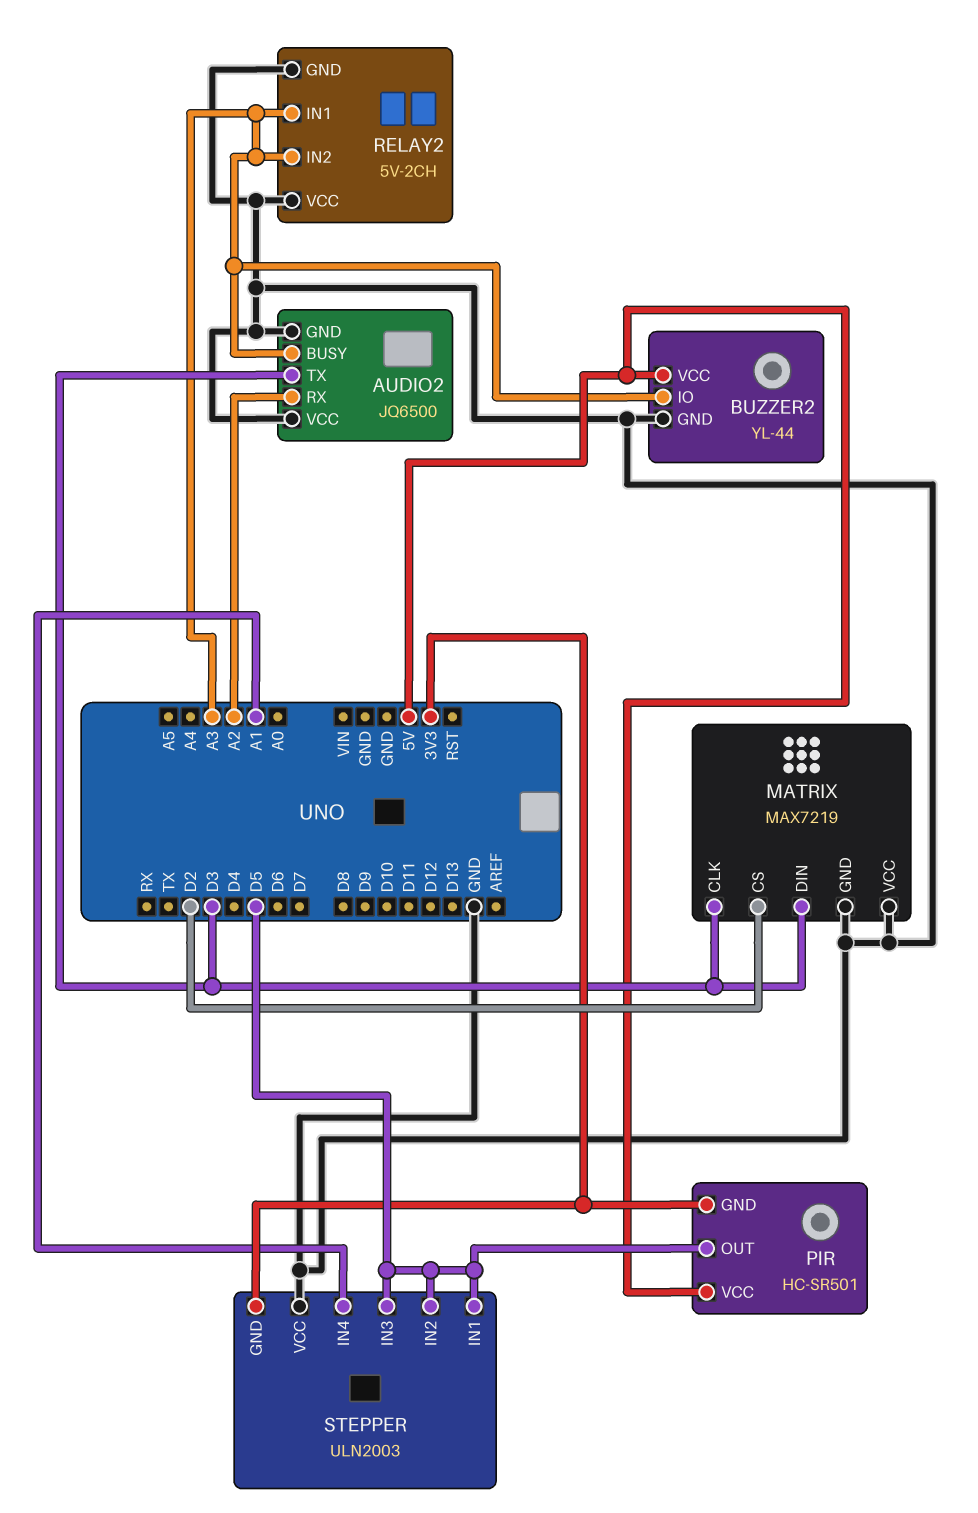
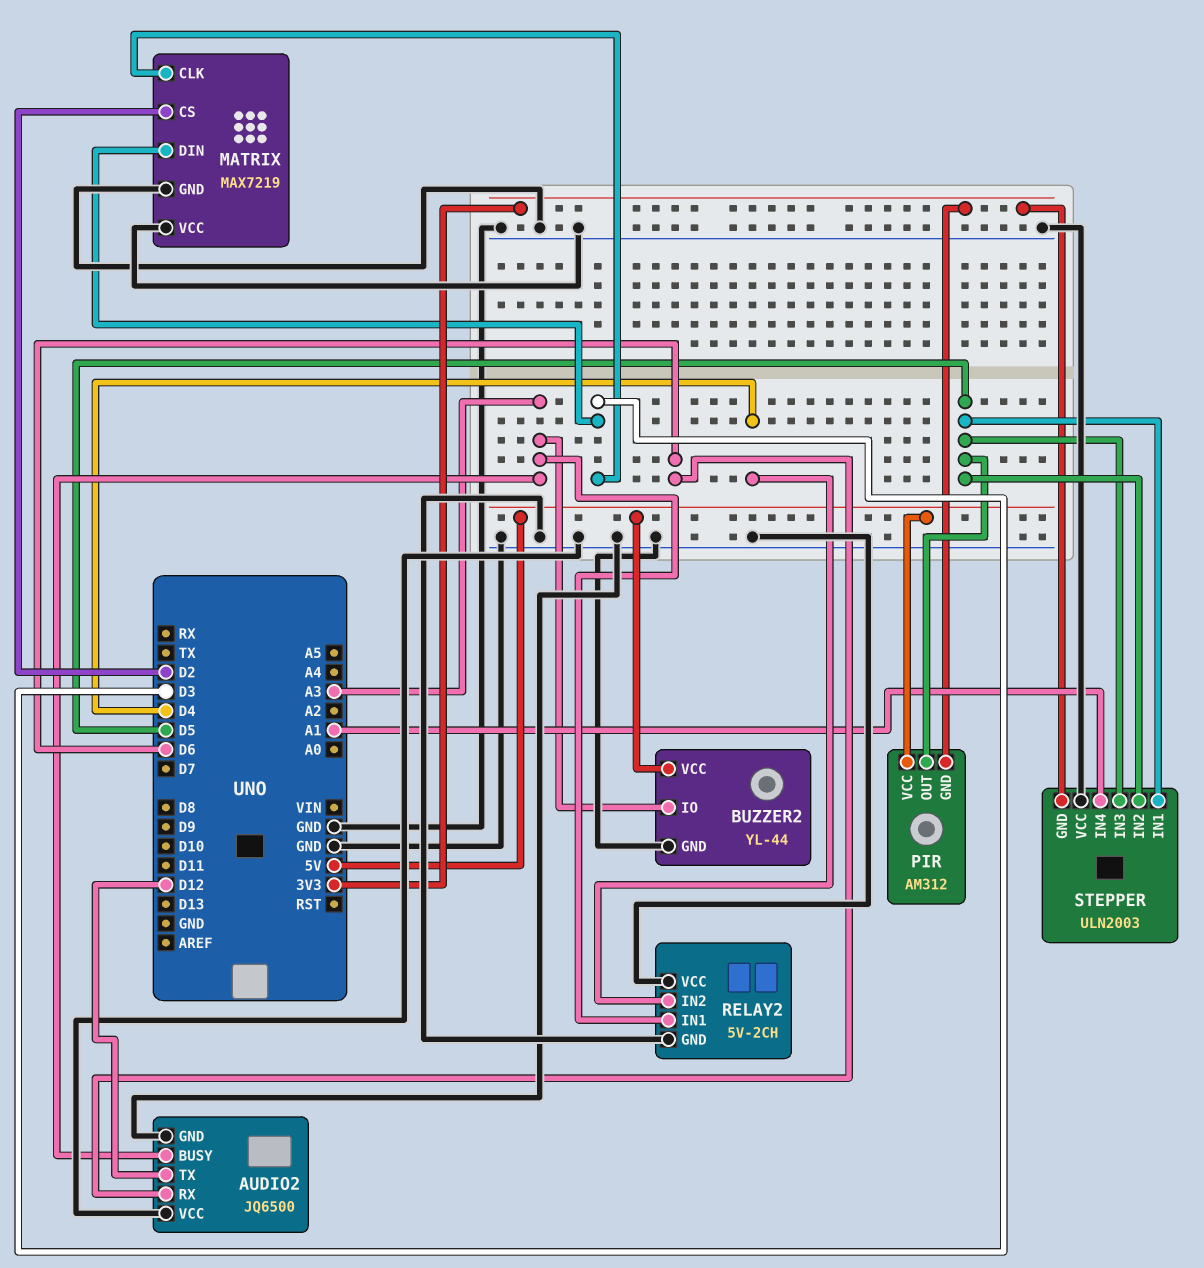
AUDIO2 pin RX: A2 -> D6
AUDIO2 pin TX: D3 -> D12
PIR: HC-SR501 -> AM312
RELAY2 pin IN2: A3 -> D4

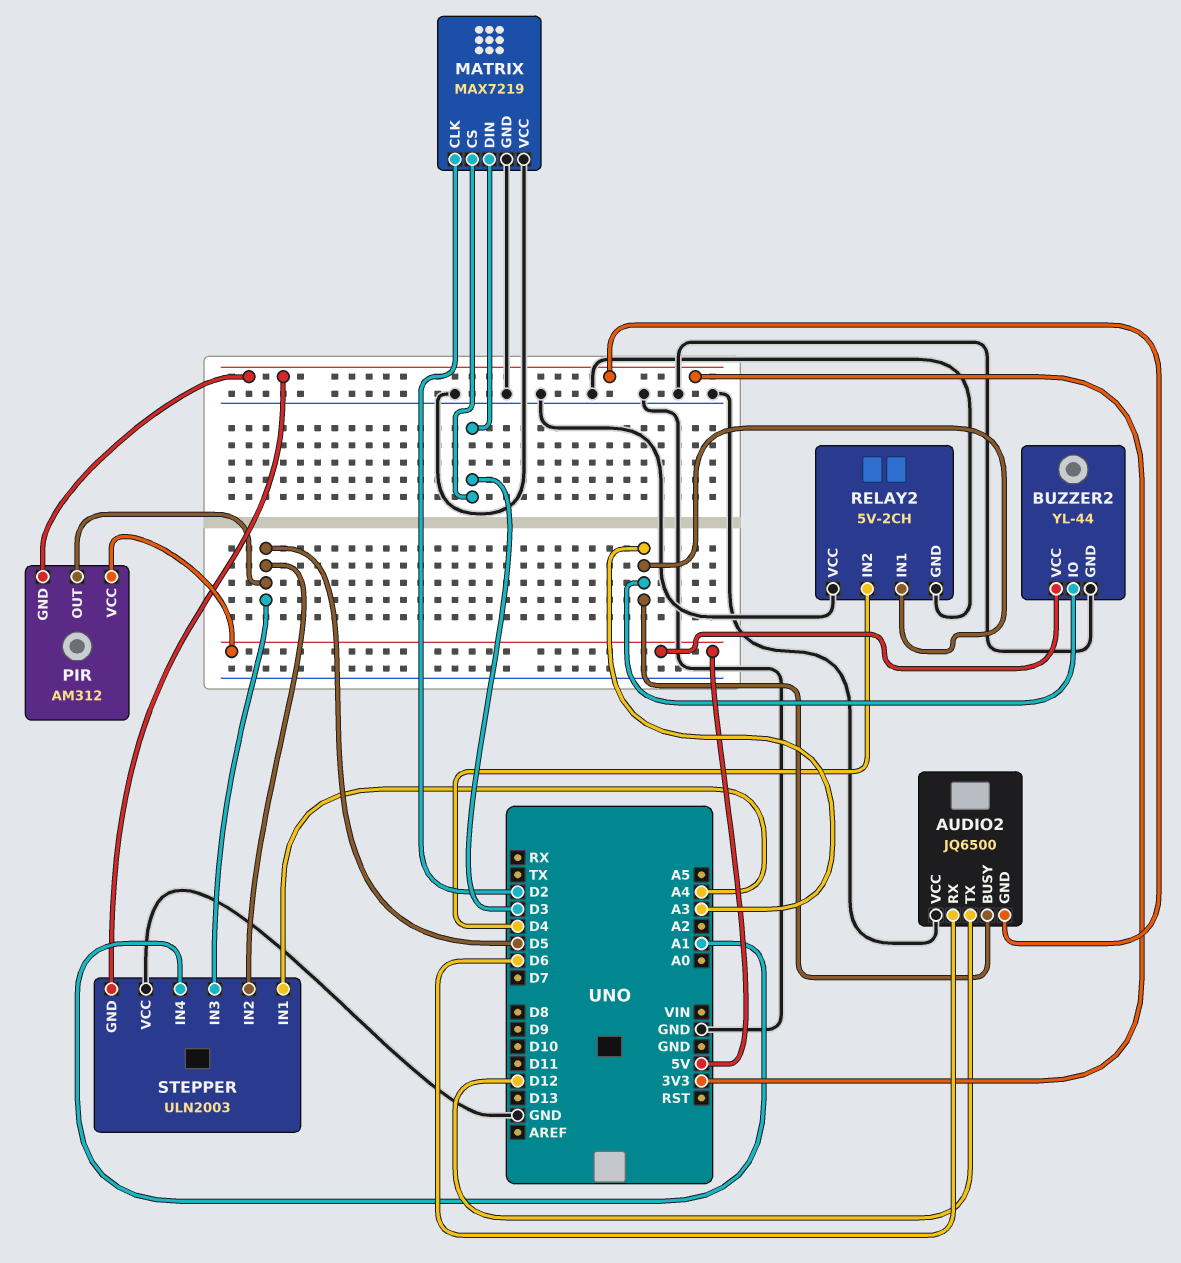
AUDIO2 pin GND: GND -> 3V3
MATRIX pin CLK: D3 -> D2
MATRIX pin CS: D2 -> D3
STEPPER pin IN1: D5 -> A4

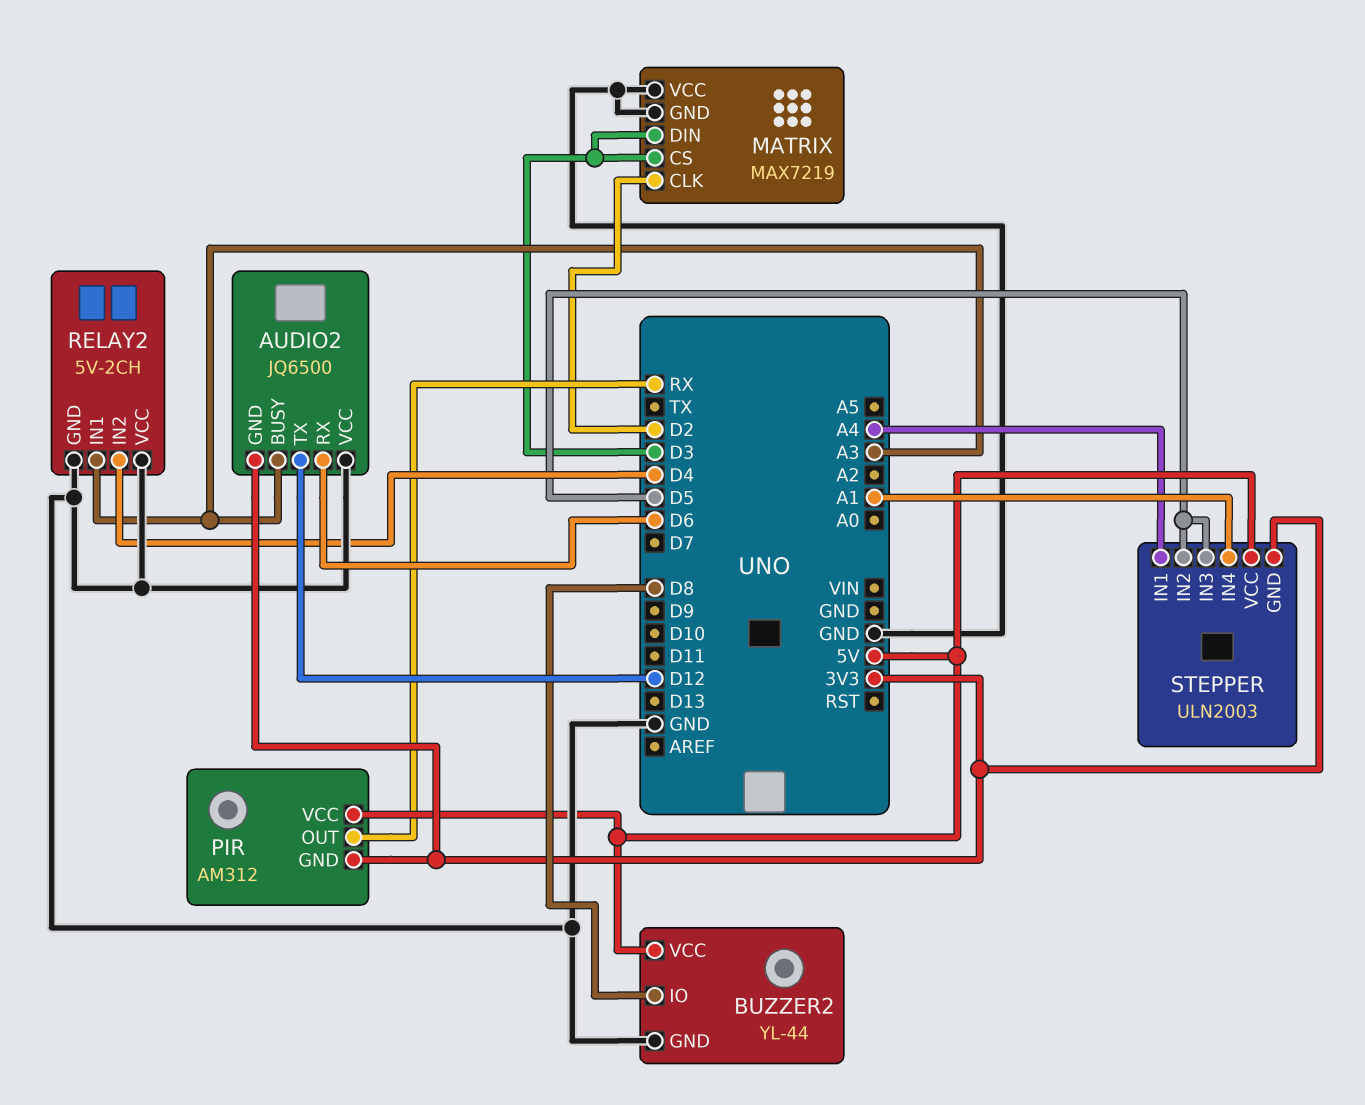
BUZZER2 pin IO: A3 -> D8
PIR pin OUT: D5 -> RX
STEPPER pin VCC: GND -> 5V

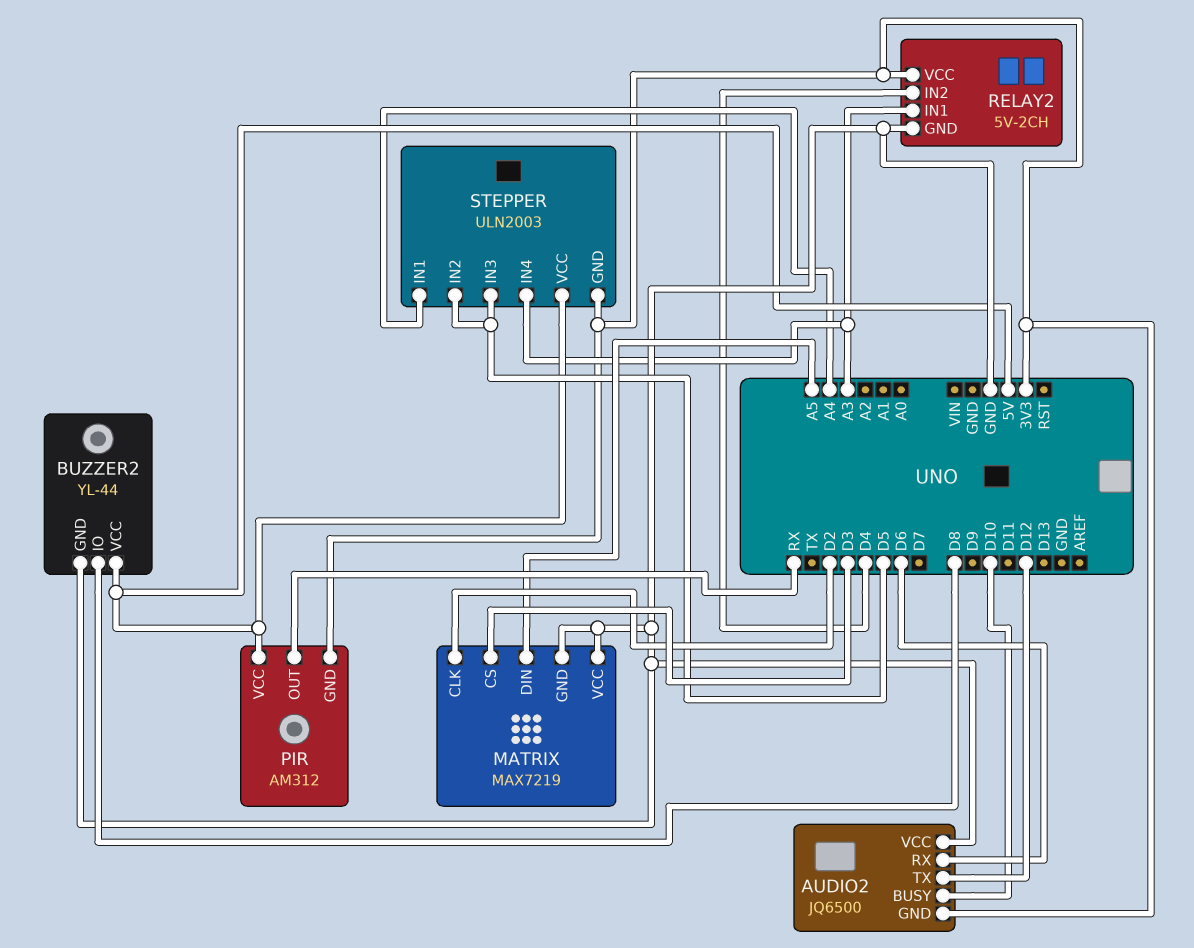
AUDIO2 pin BUSY: A3 -> D10
MATRIX pin DIN: D3 -> A5
RELAY2 pin VCC: GND -> 3V3
STEPPER pin IN4: A1 -> A3

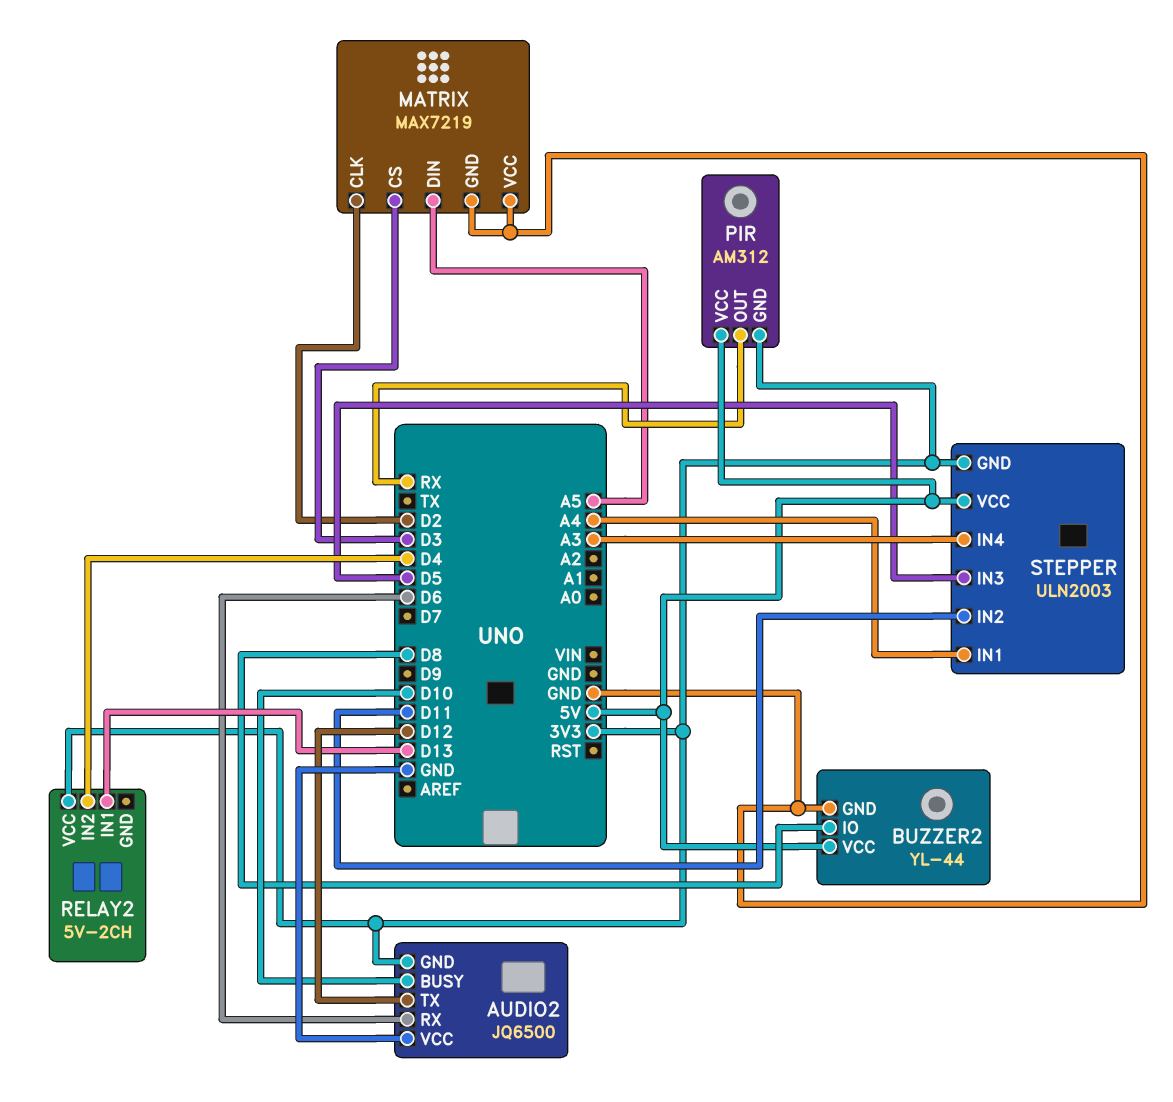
RELAY2 pin GND: GND -> none
RELAY2 pin IN1: A3 -> D13
STEPPER pin IN2: D5 -> D11

